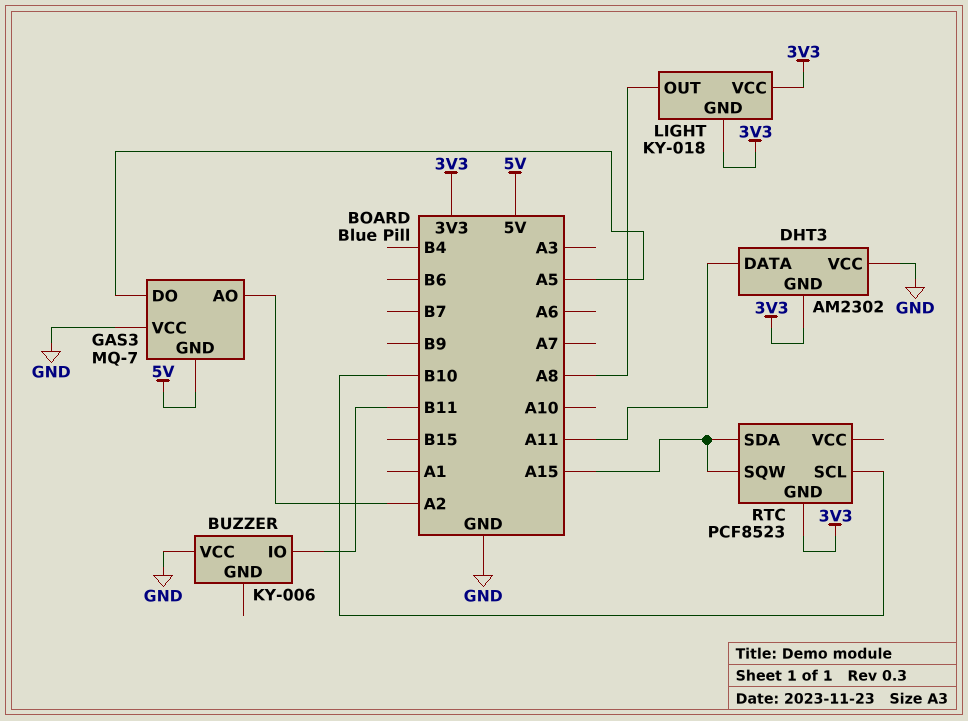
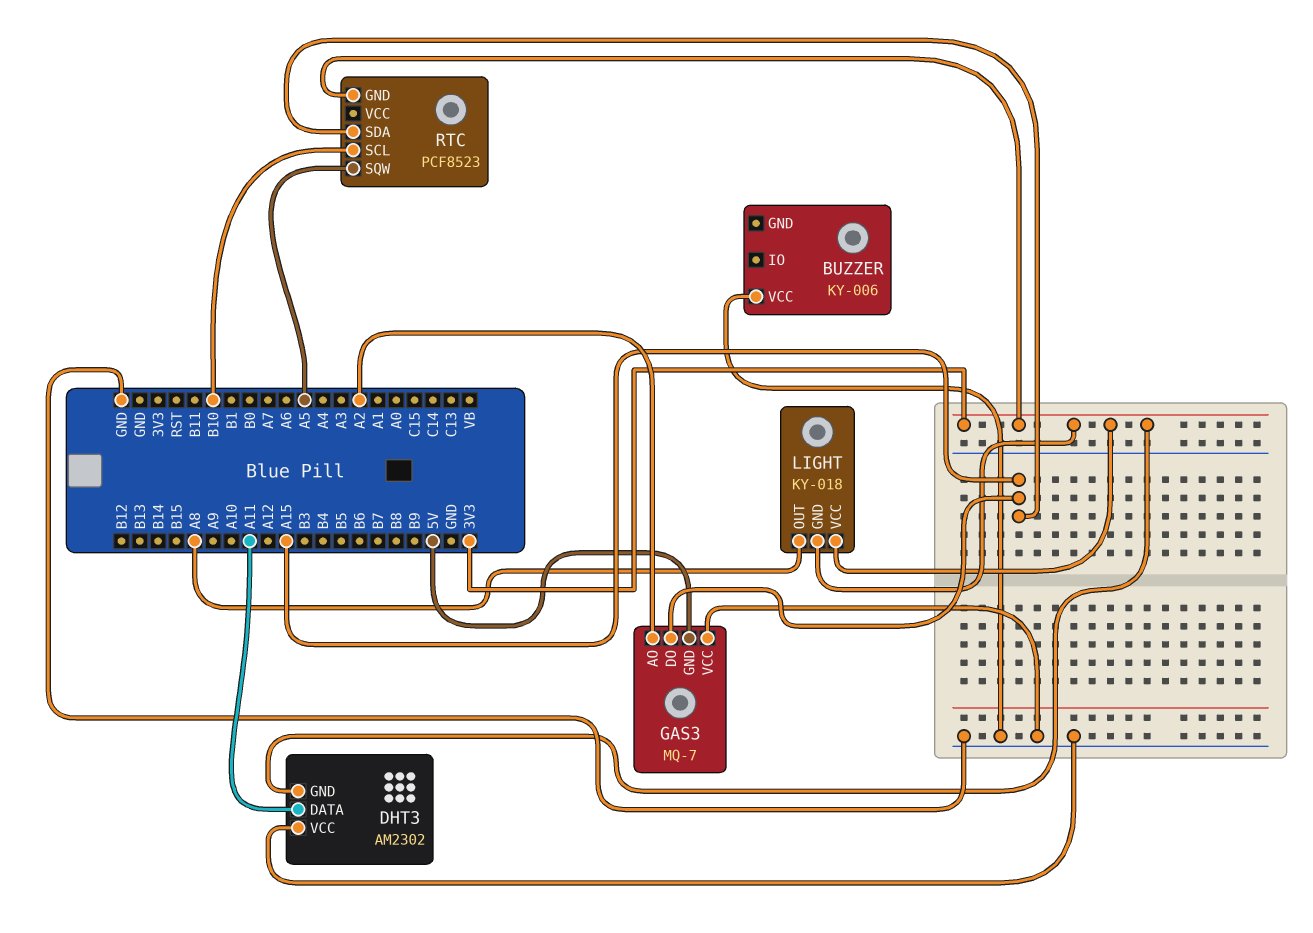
BUZZER pin IO: B11 -> none
GAS3 pin DO: A5 -> A15
RTC pin SQW: A15 -> A5

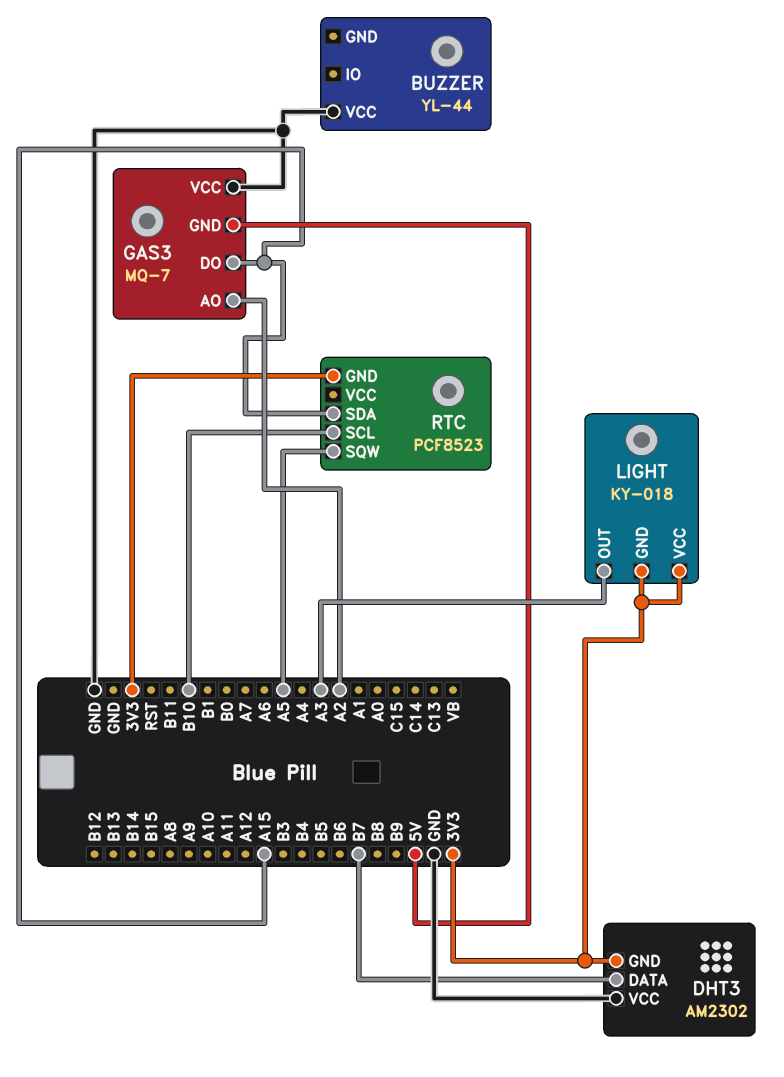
BUZZER: KY-006 -> YL-44
DHT3 pin DATA: A11 -> B7
LIGHT pin OUT: A8 -> A3

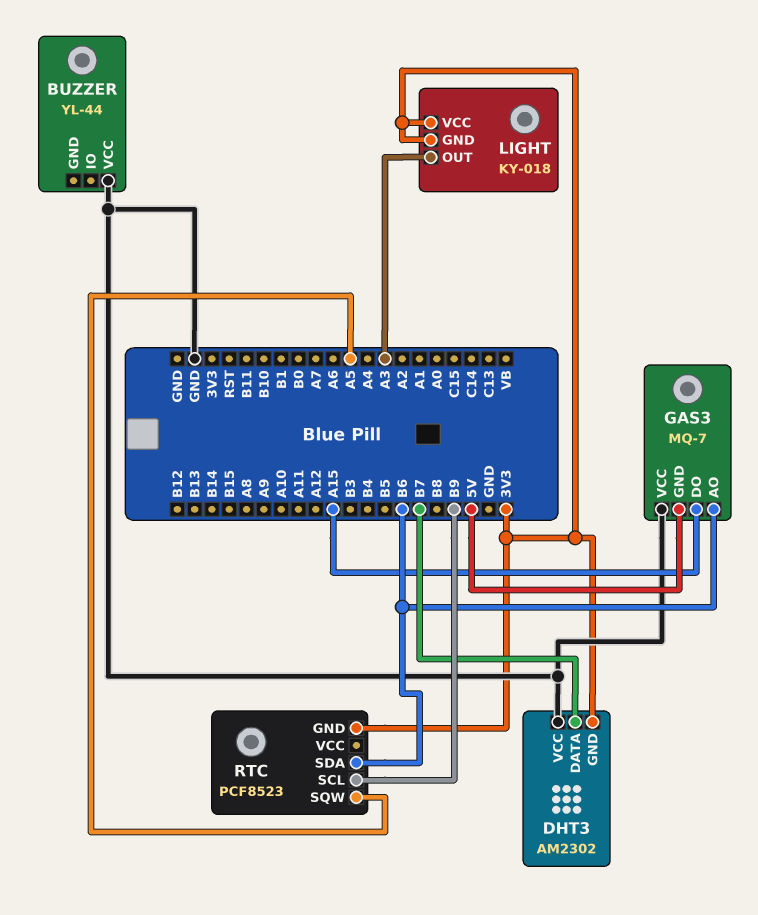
GAS3 pin AO: A2 -> B6
RTC pin SCL: B10 -> B9
RTC pin SDA: A15 -> B6

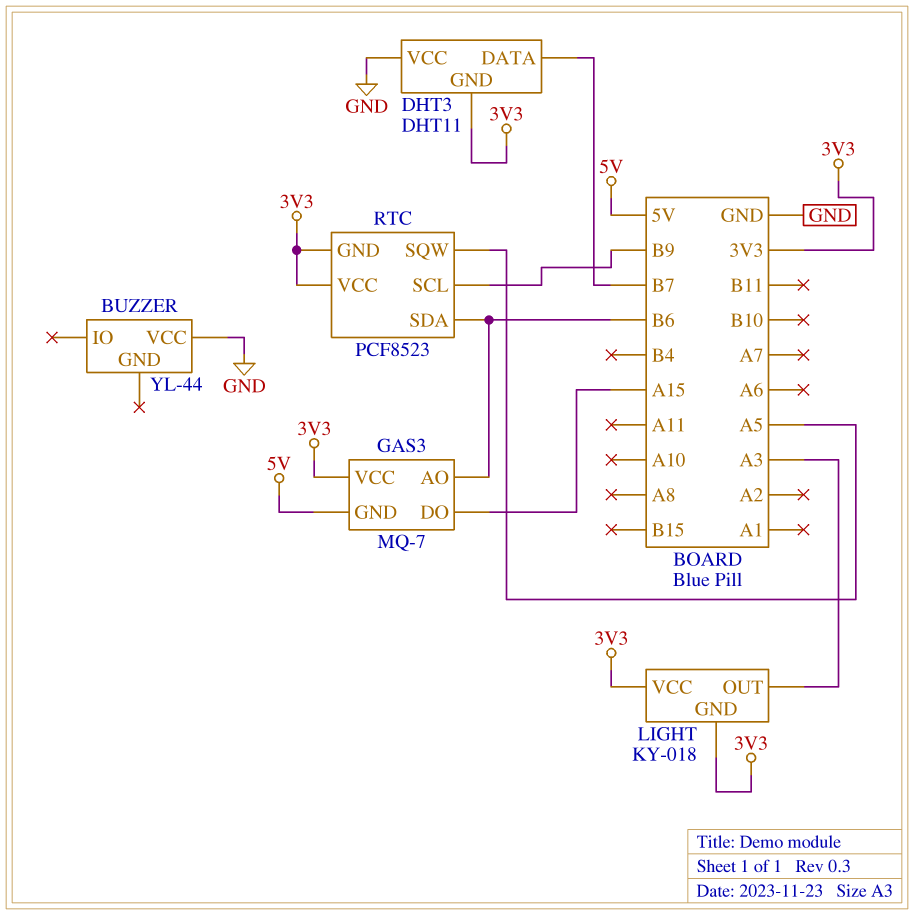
DHT3: AM2302 -> DHT11
GAS3 pin VCC: GND -> 3V3
RTC pin VCC: none -> 3V3

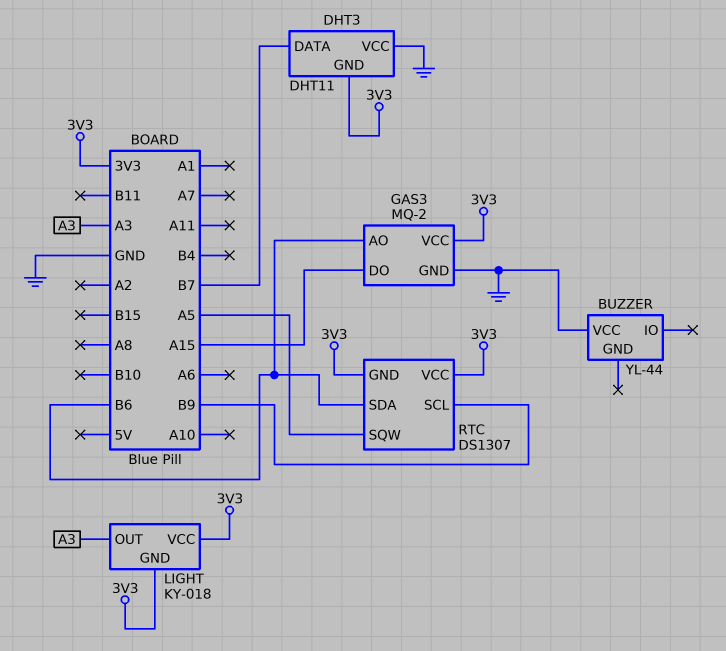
GAS3: MQ-7 -> MQ-2
GAS3 pin GND: 5V -> GND
RTC: PCF8523 -> DS1307

